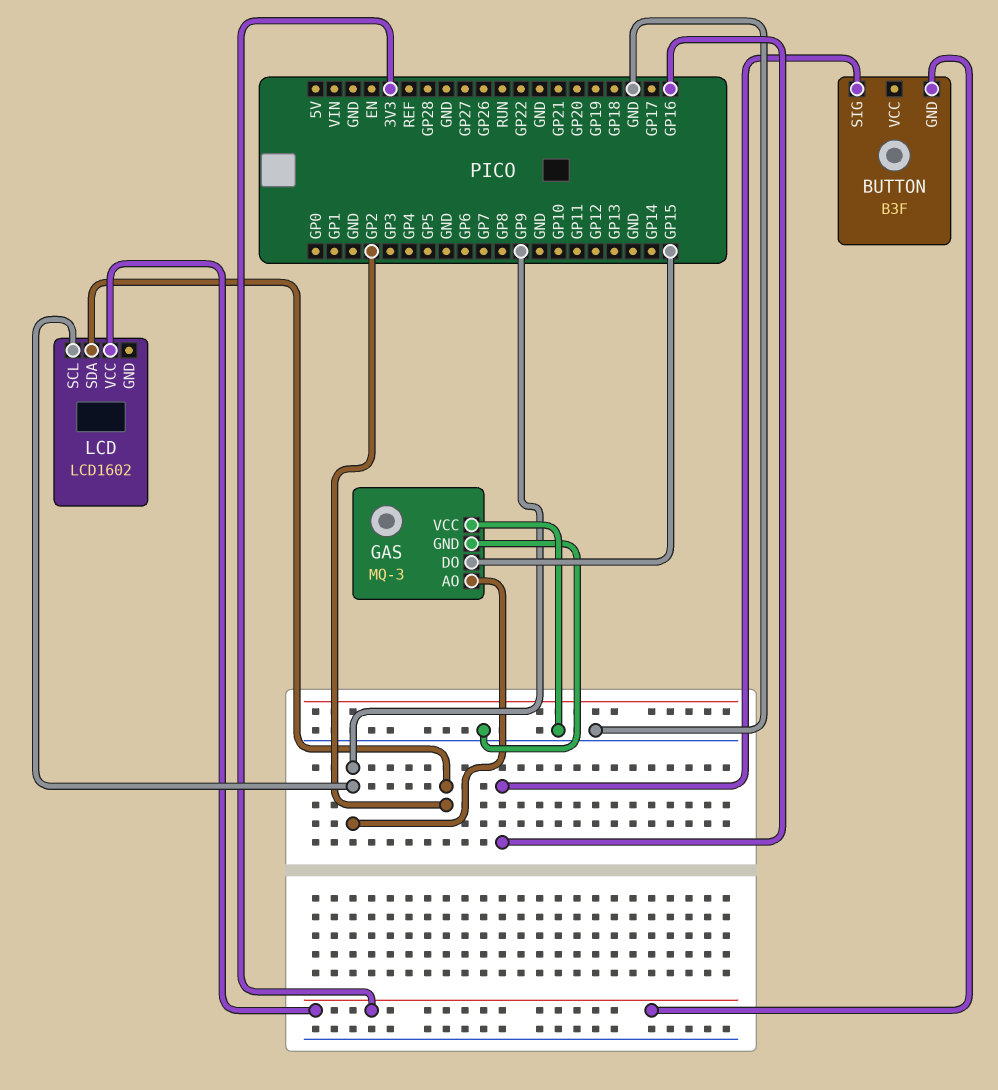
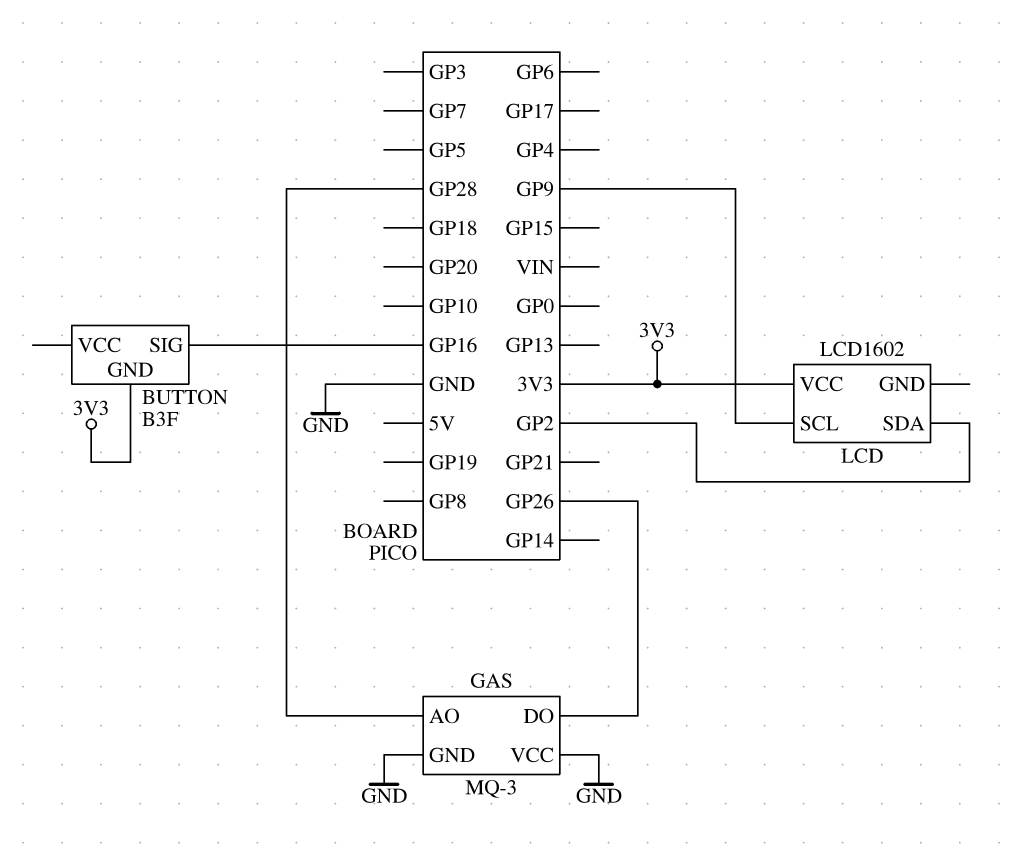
GAS pin AO: GP9 -> GP28
GAS pin DO: GP15 -> GP26

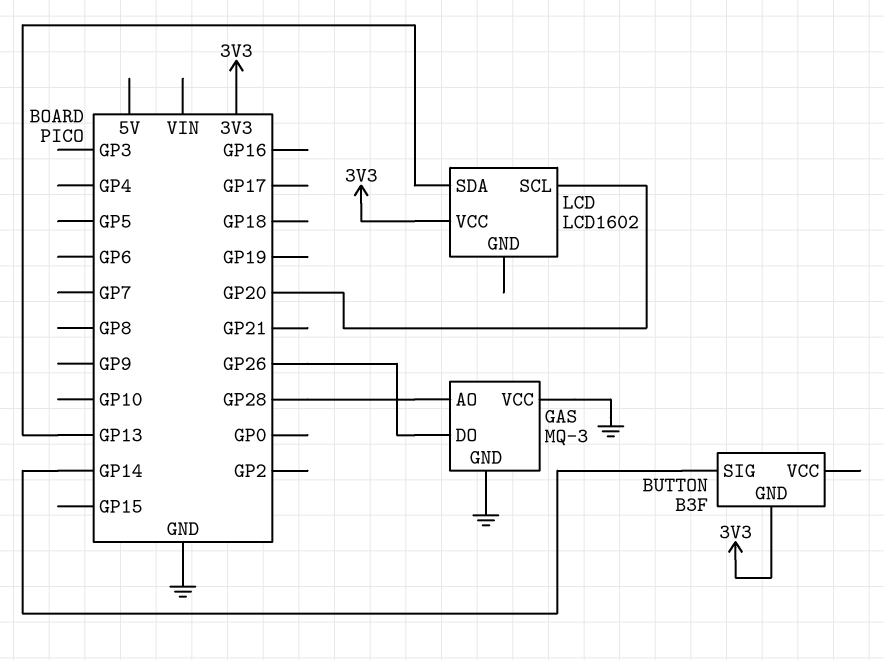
BUTTON pin SIG: GP16 -> GP14
LCD pin SCL: GP9 -> GP20
LCD pin SDA: GP2 -> GP13

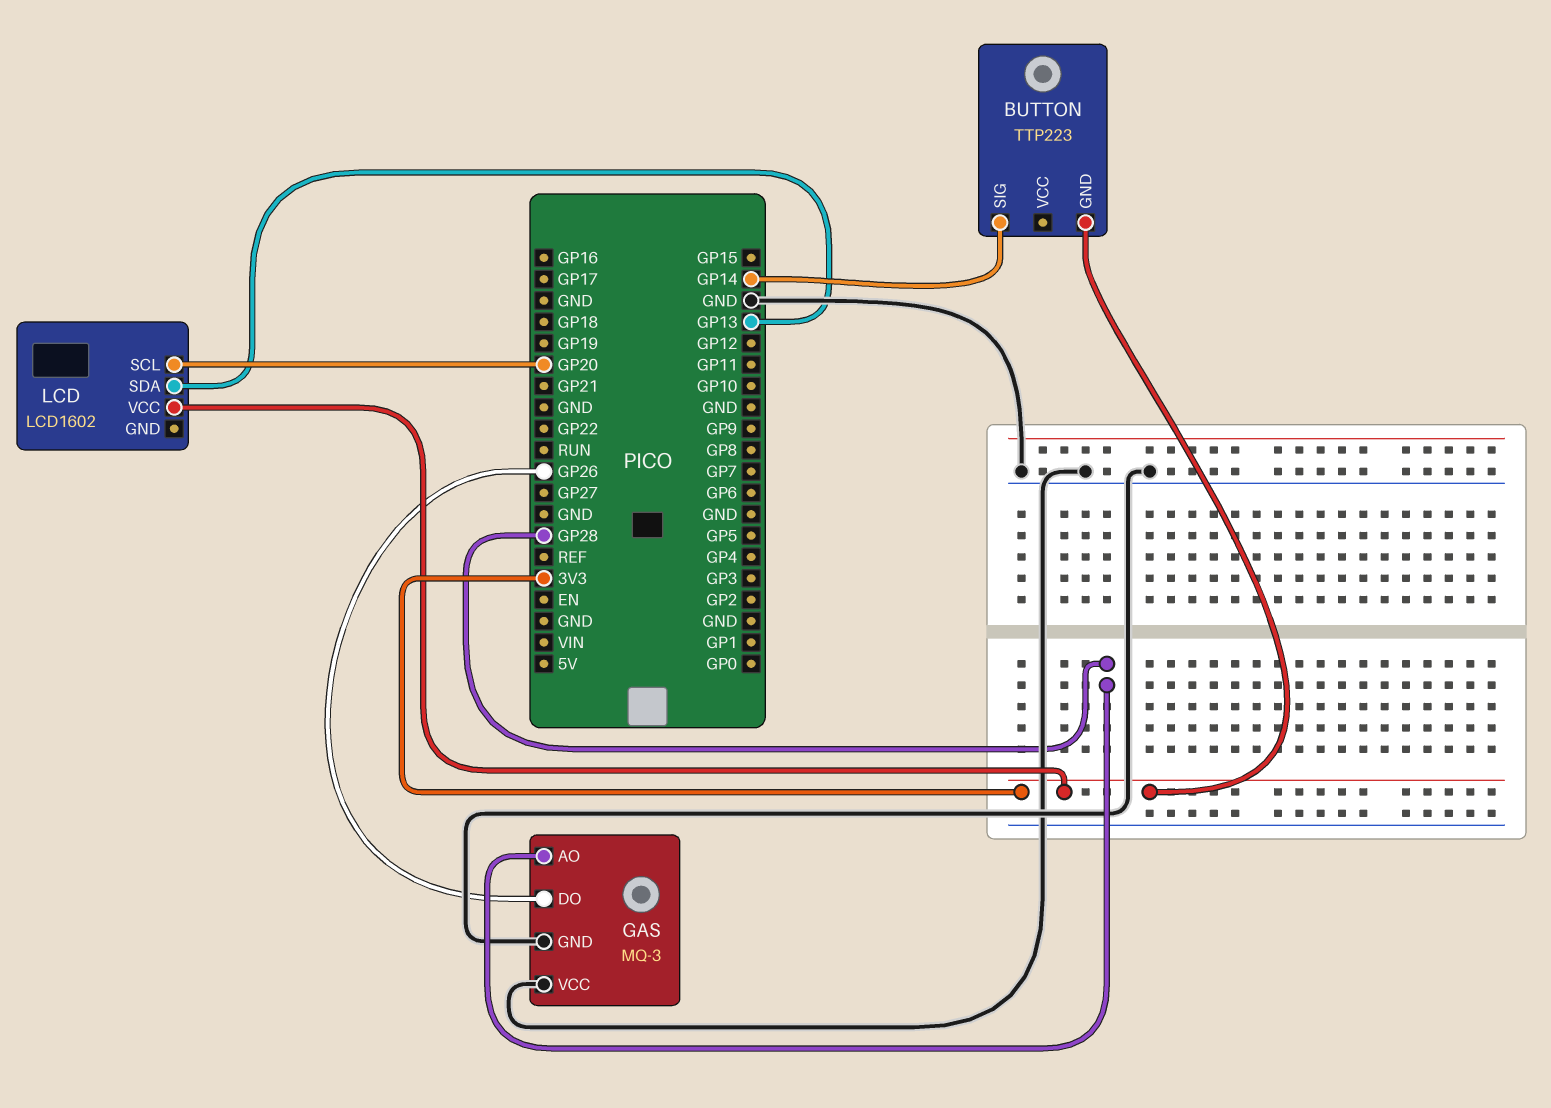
BUTTON: B3F -> TTP223

